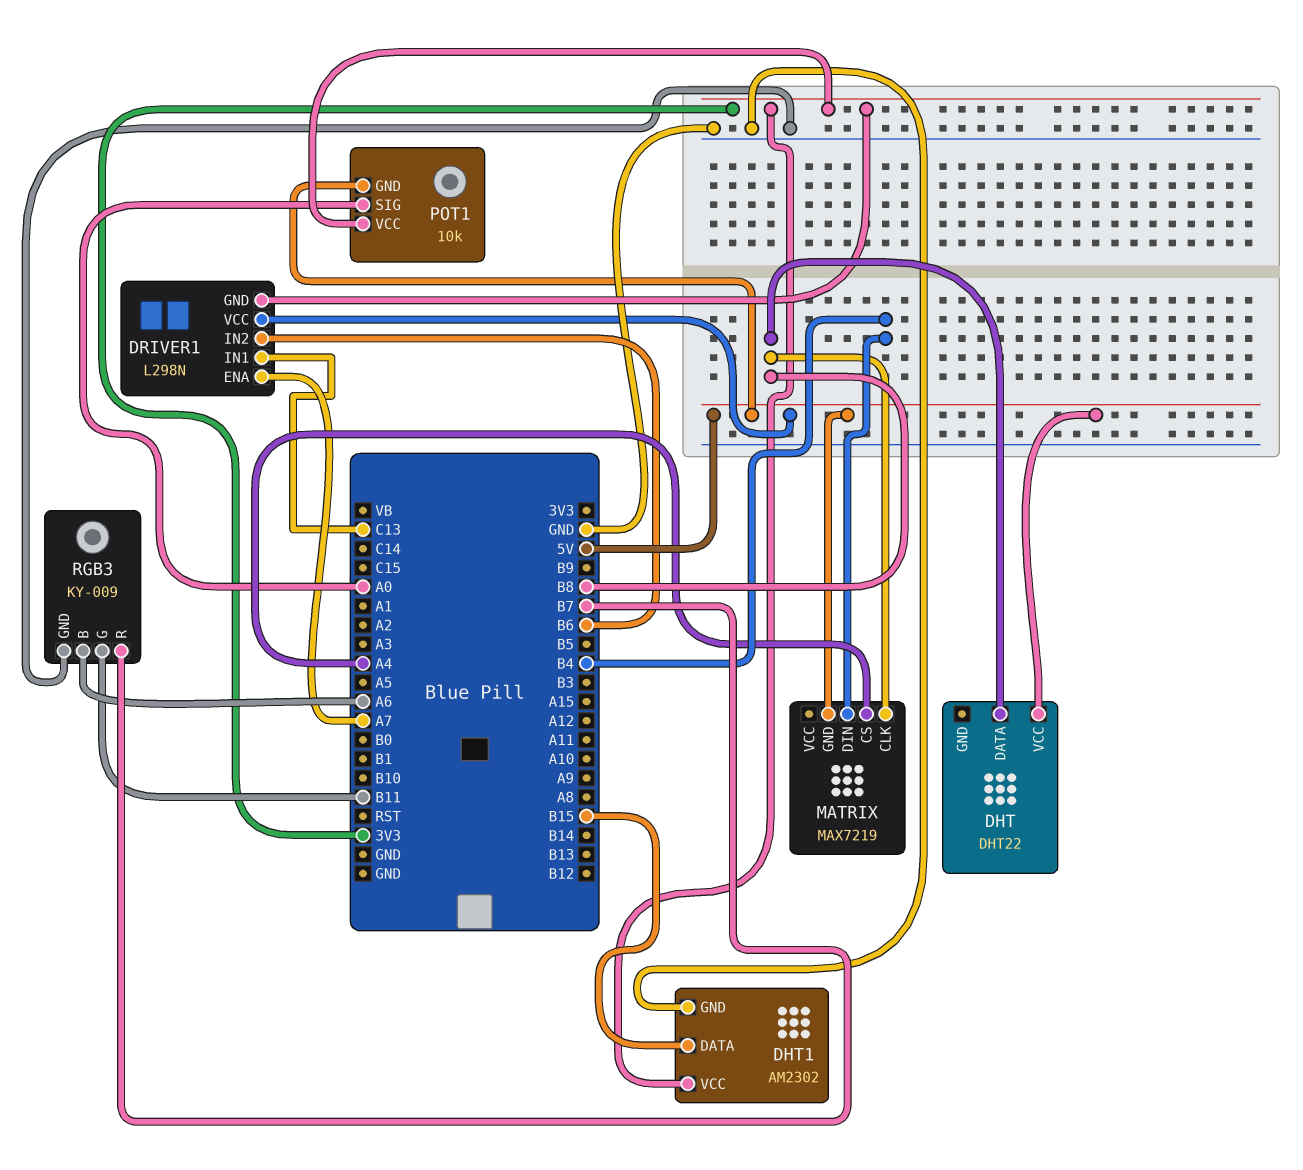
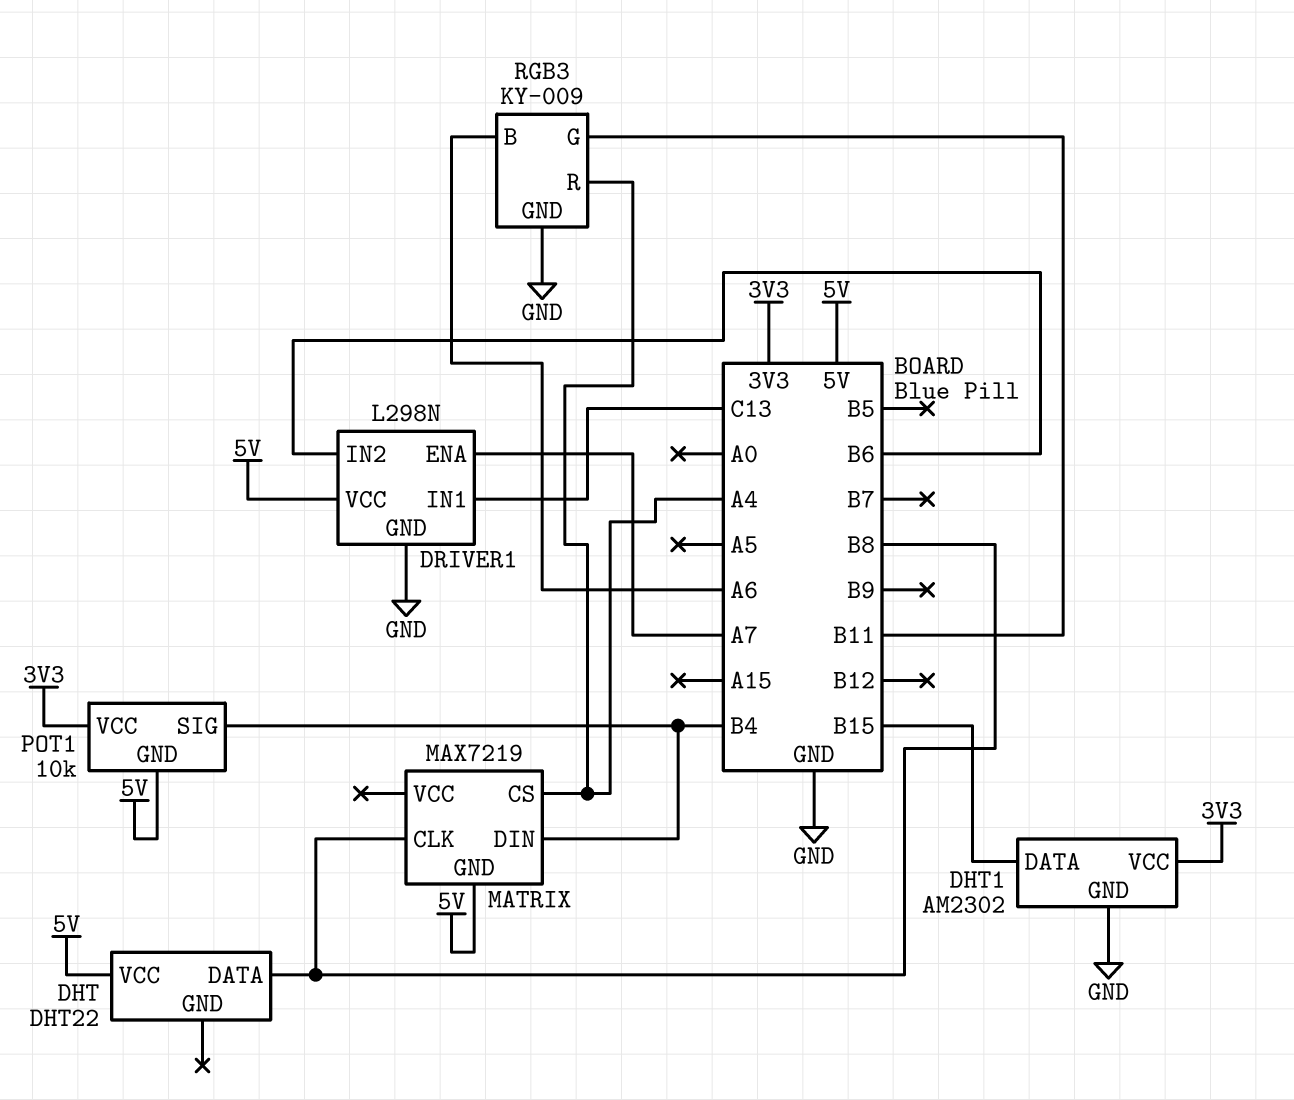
DRIVER1 pin GND: 3V3 -> GND
POT1 pin SIG: A0 -> B4
RGB3 pin R: B7 -> A4

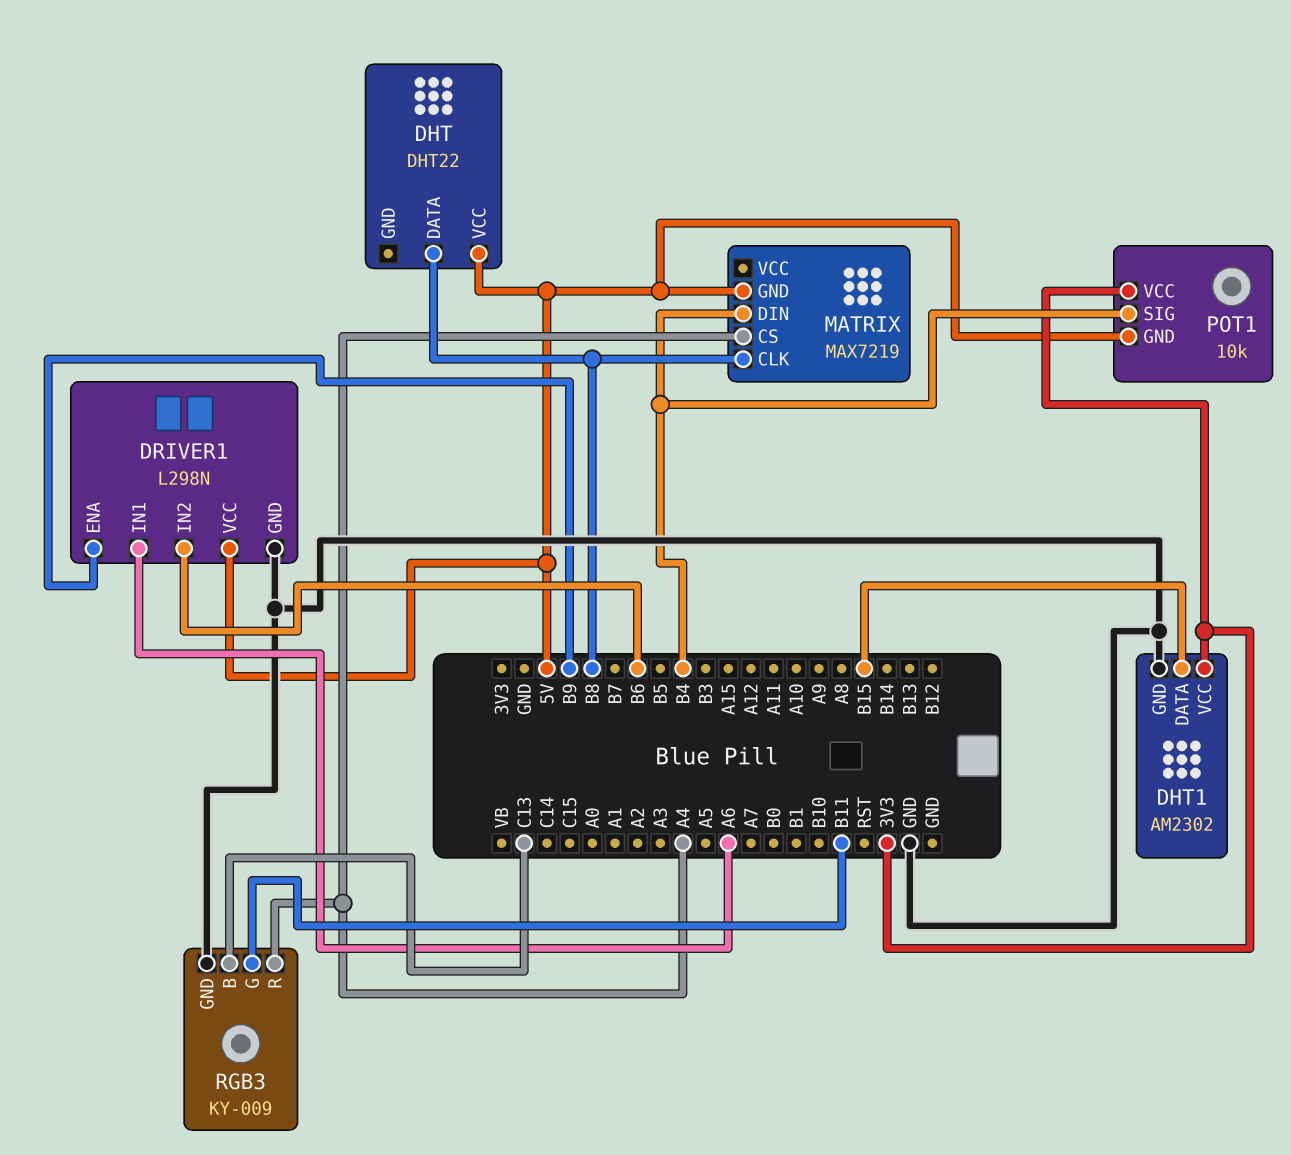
DRIVER1 pin ENA: A7 -> B9
DRIVER1 pin IN1: C13 -> A6
RGB3 pin B: A6 -> C13

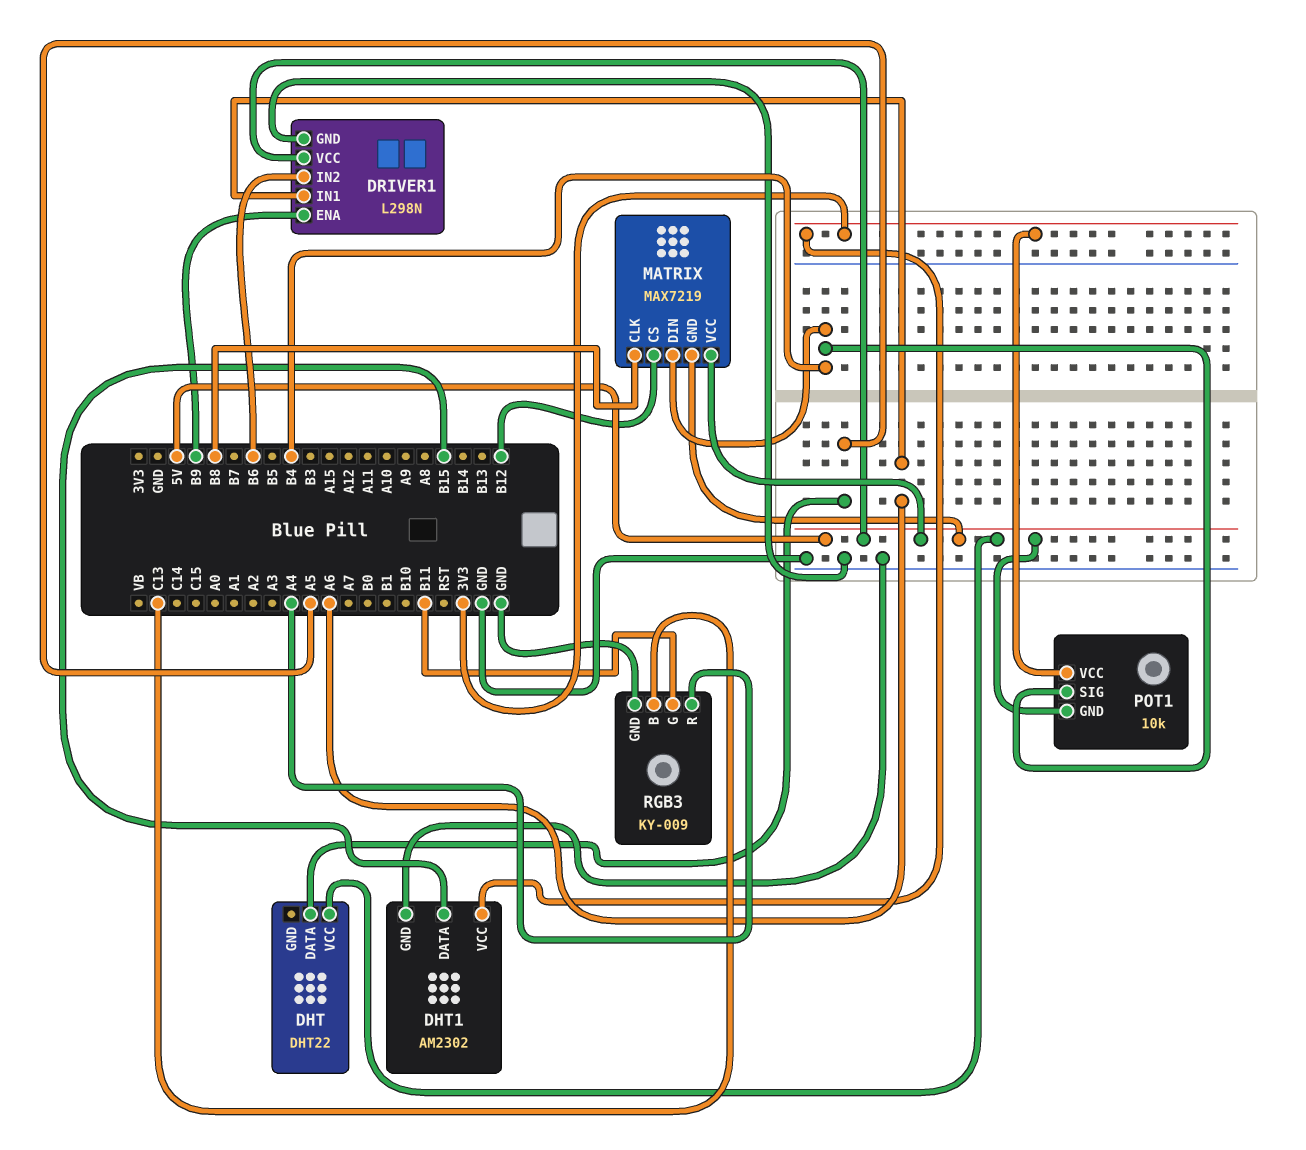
DHT pin DATA: B8 -> A5
MATRIX pin CS: A4 -> B12
MATRIX pin VCC: none -> 5V

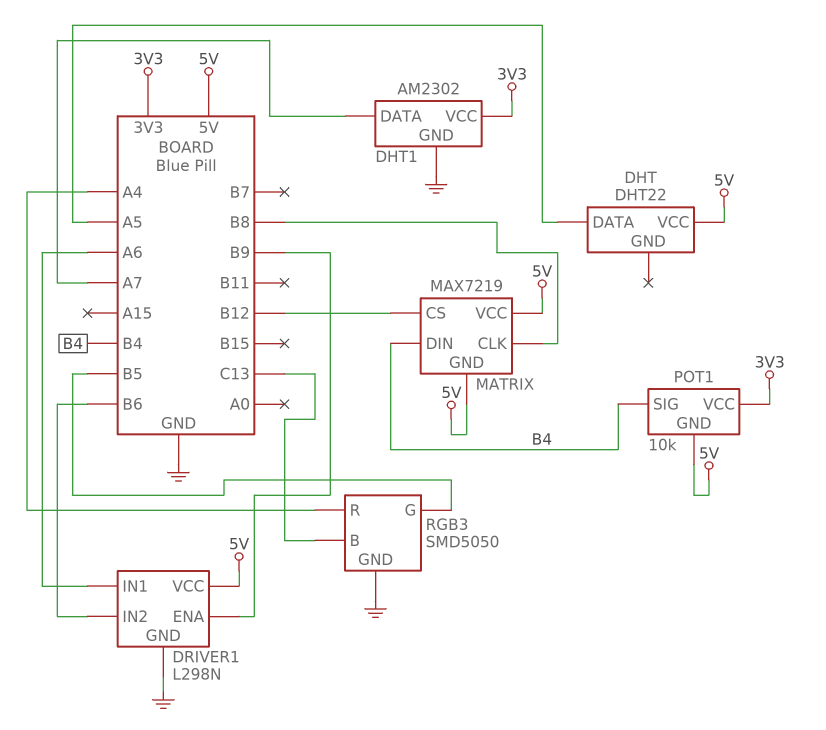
DHT1 pin DATA: B15 -> A7
RGB3: KY-009 -> SMD5050
RGB3 pin G: B11 -> B5

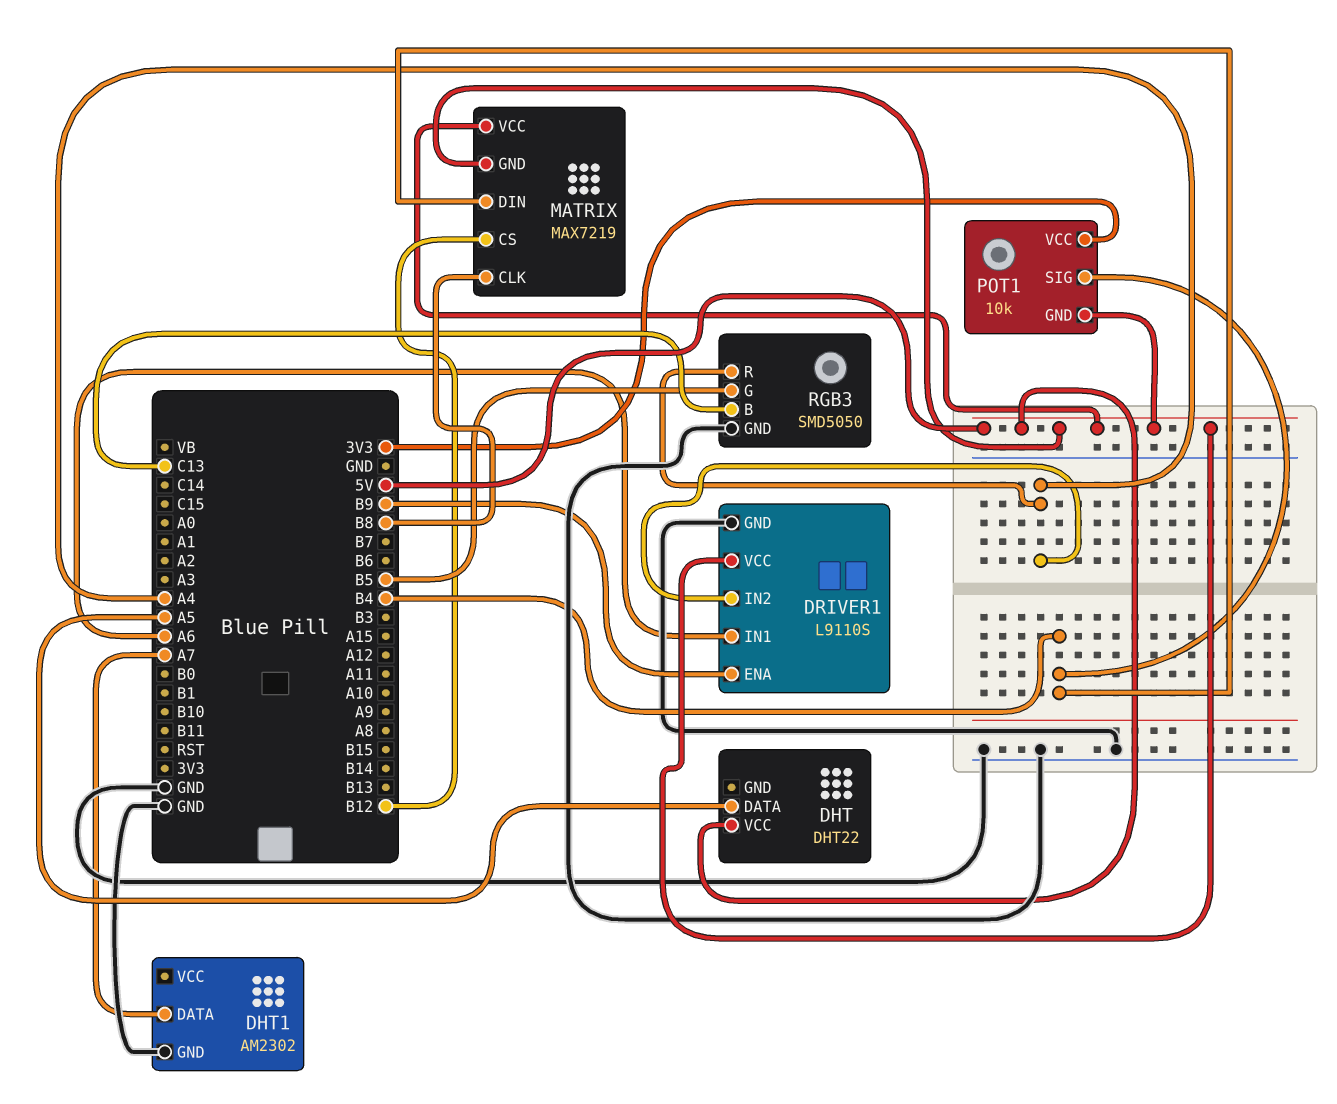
DHT1 pin VCC: 3V3 -> none
DRIVER1: L298N -> L9110S
DRIVER1 pin IN2: B6 -> A4

